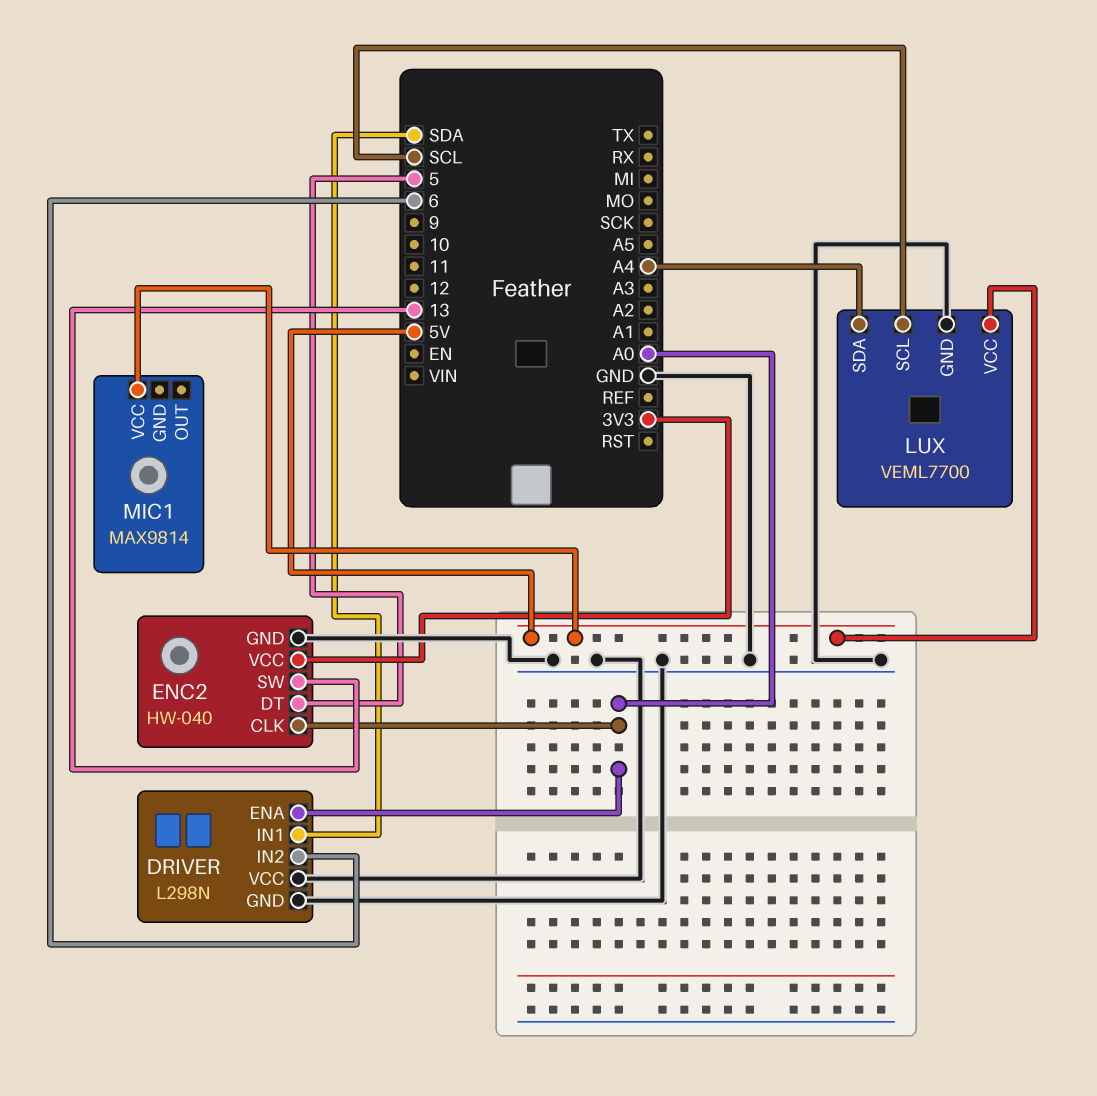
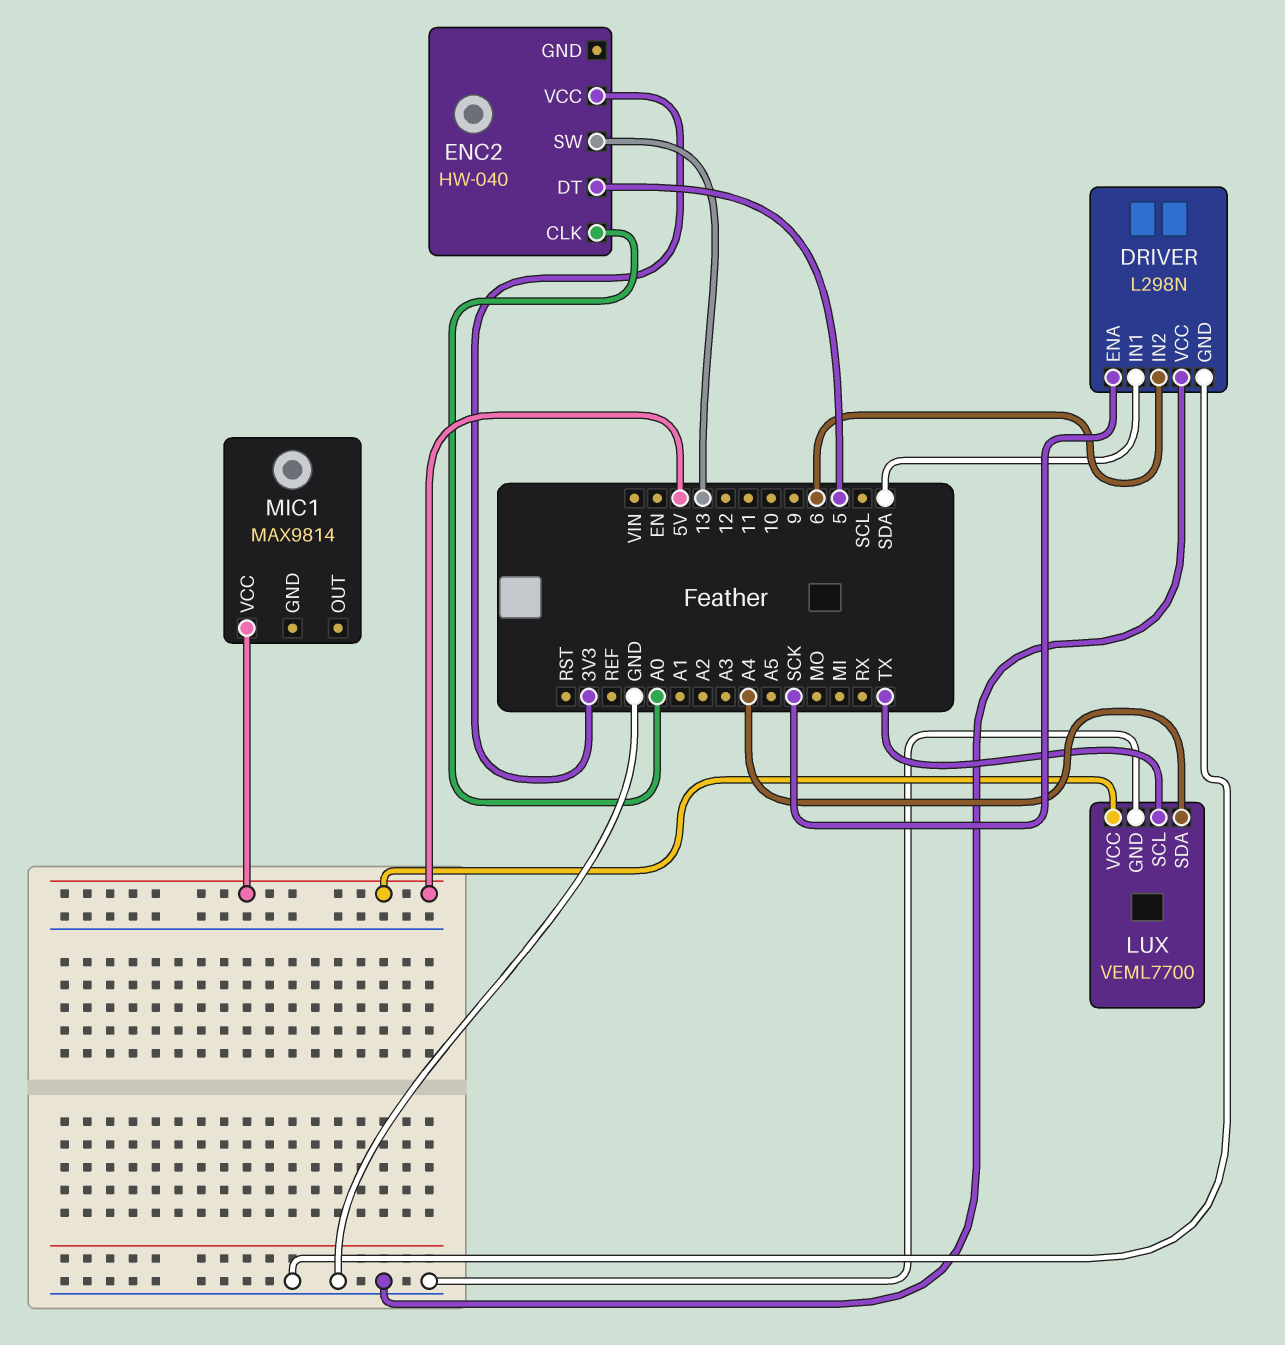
DRIVER pin ENA: A0 -> SCK
ENC2 pin GND: GND -> none
LUX pin SCL: SCL -> TX

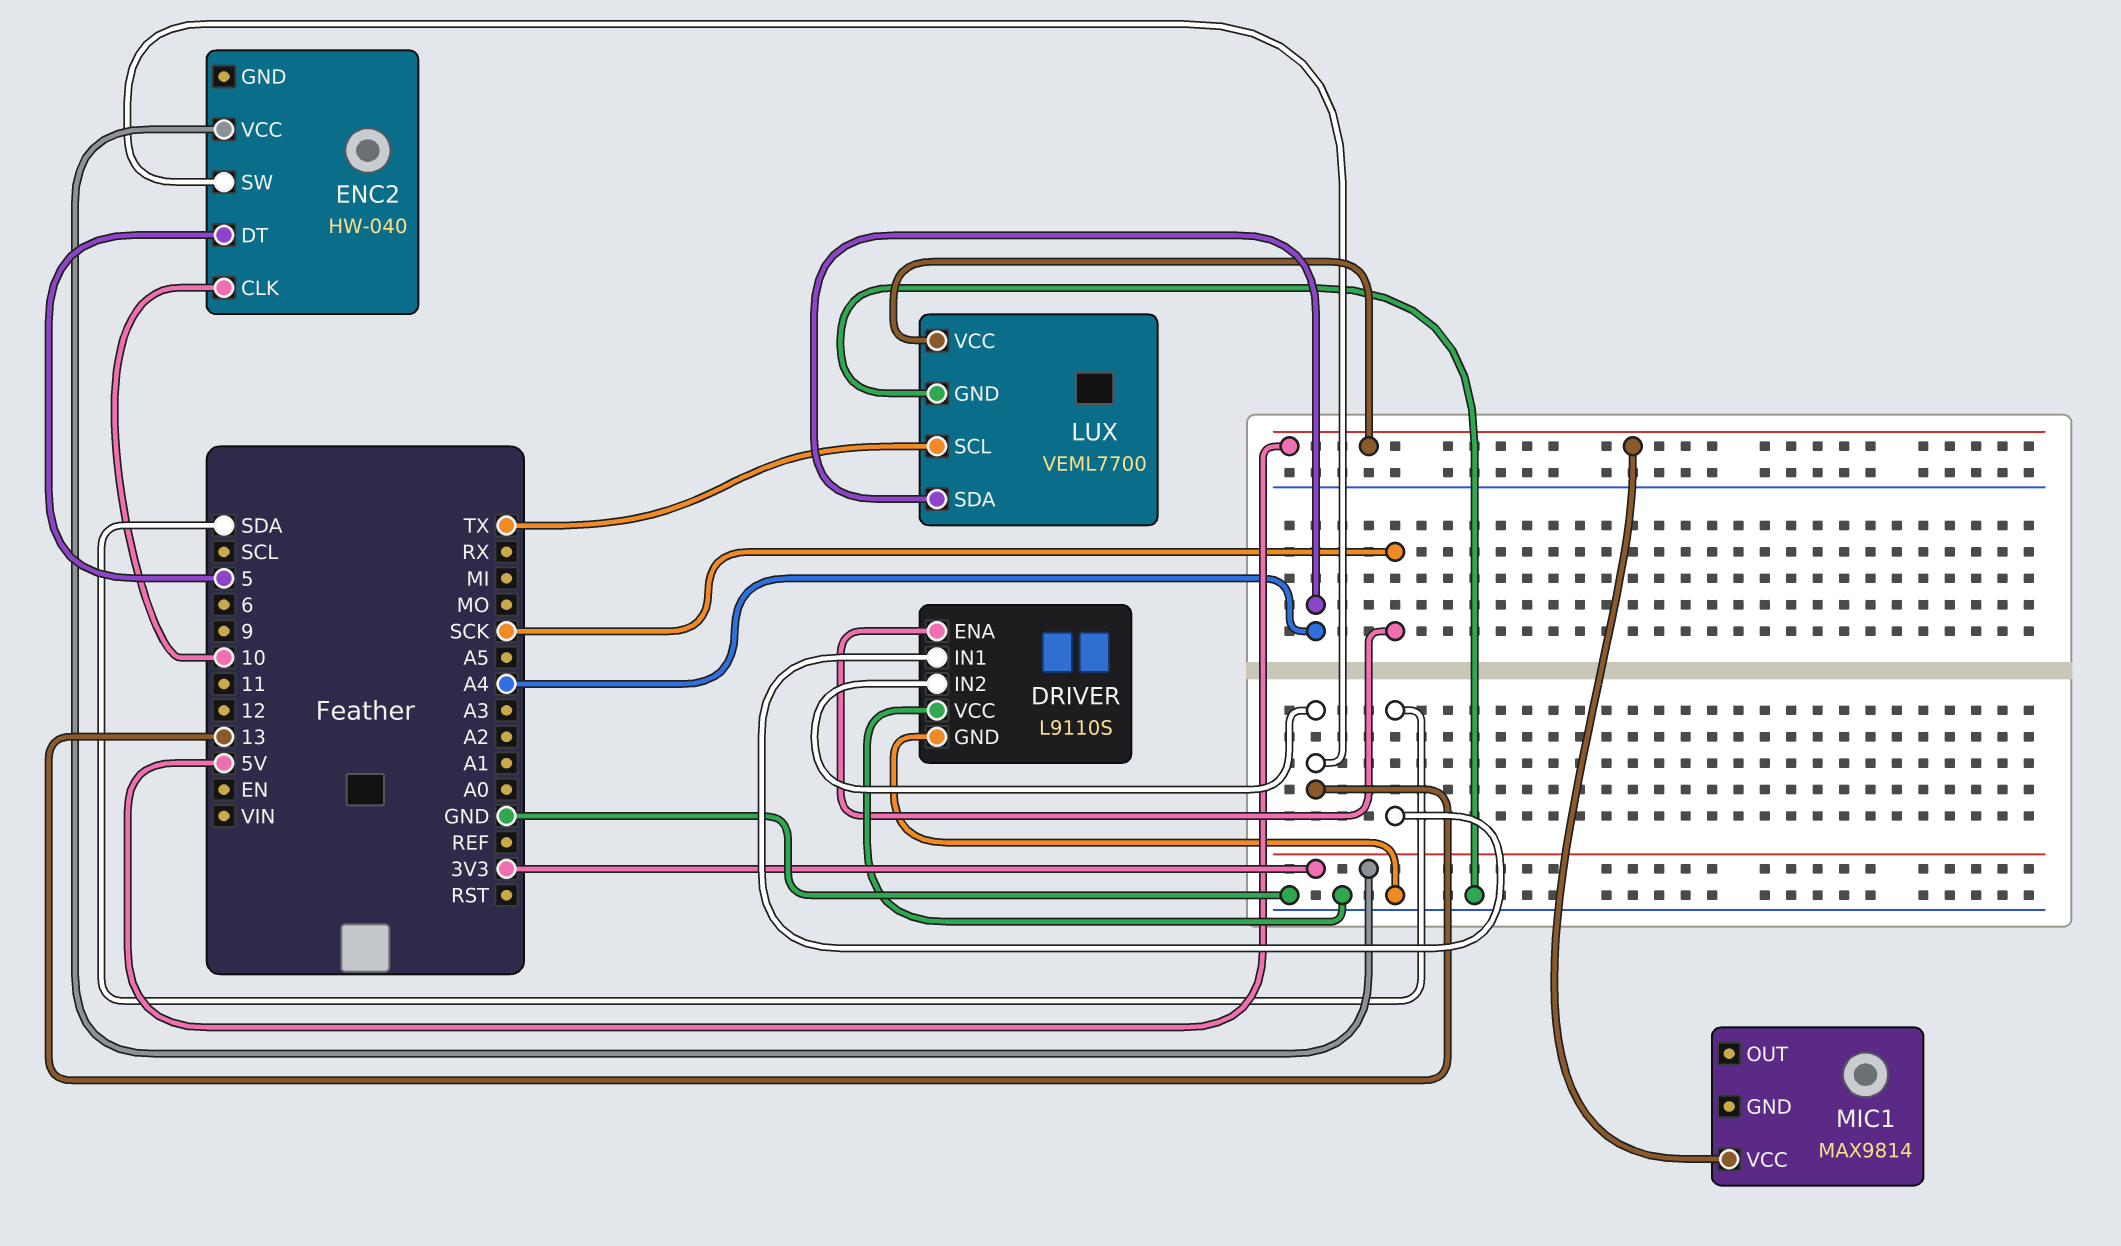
DRIVER: L298N -> L9110S
DRIVER pin IN2: 6 -> 13
ENC2 pin CLK: A0 -> 10

